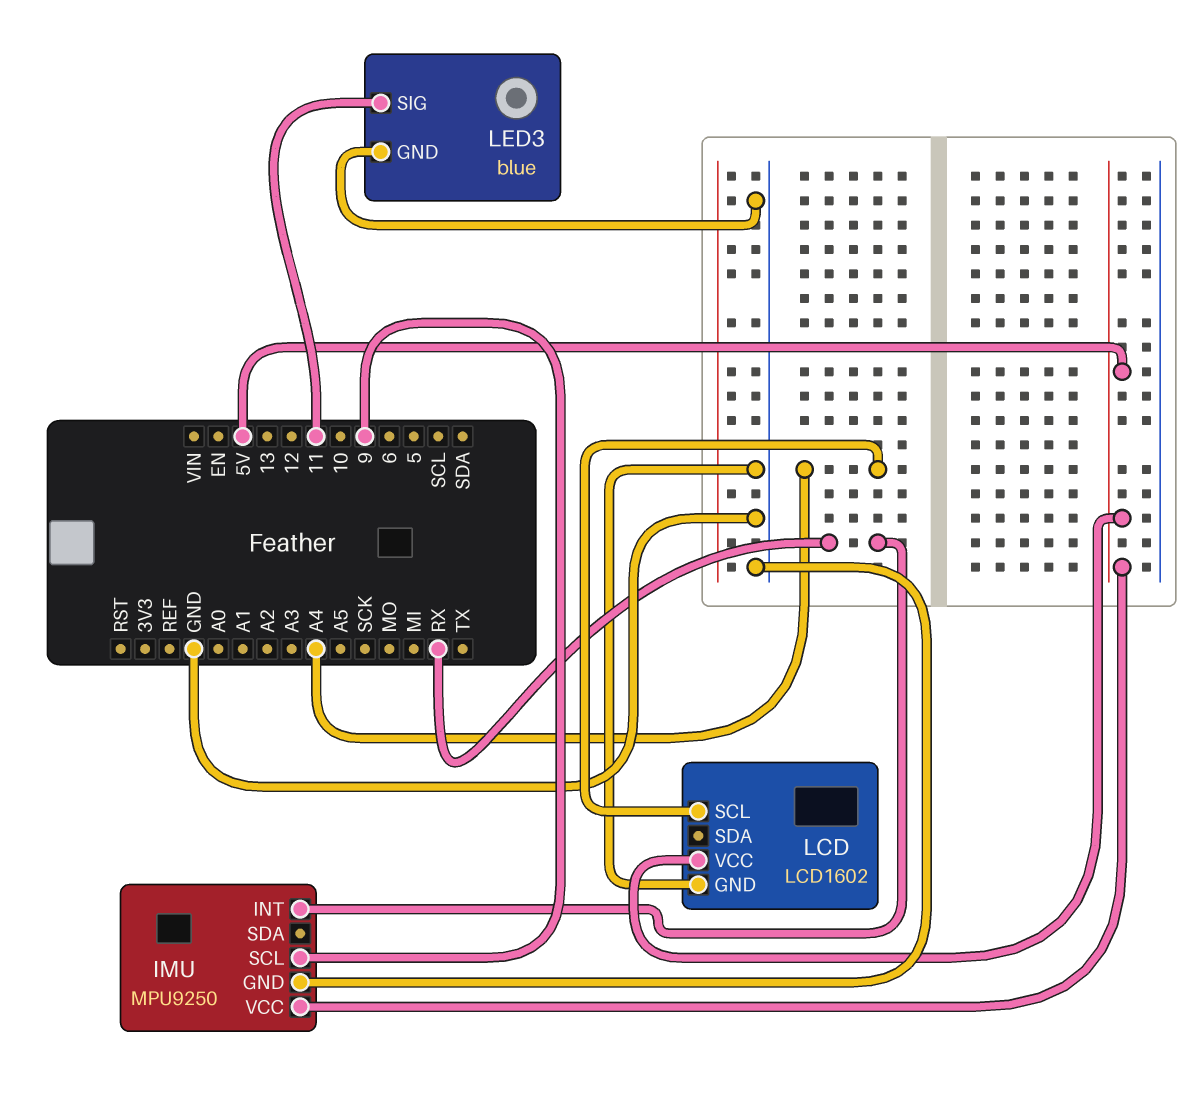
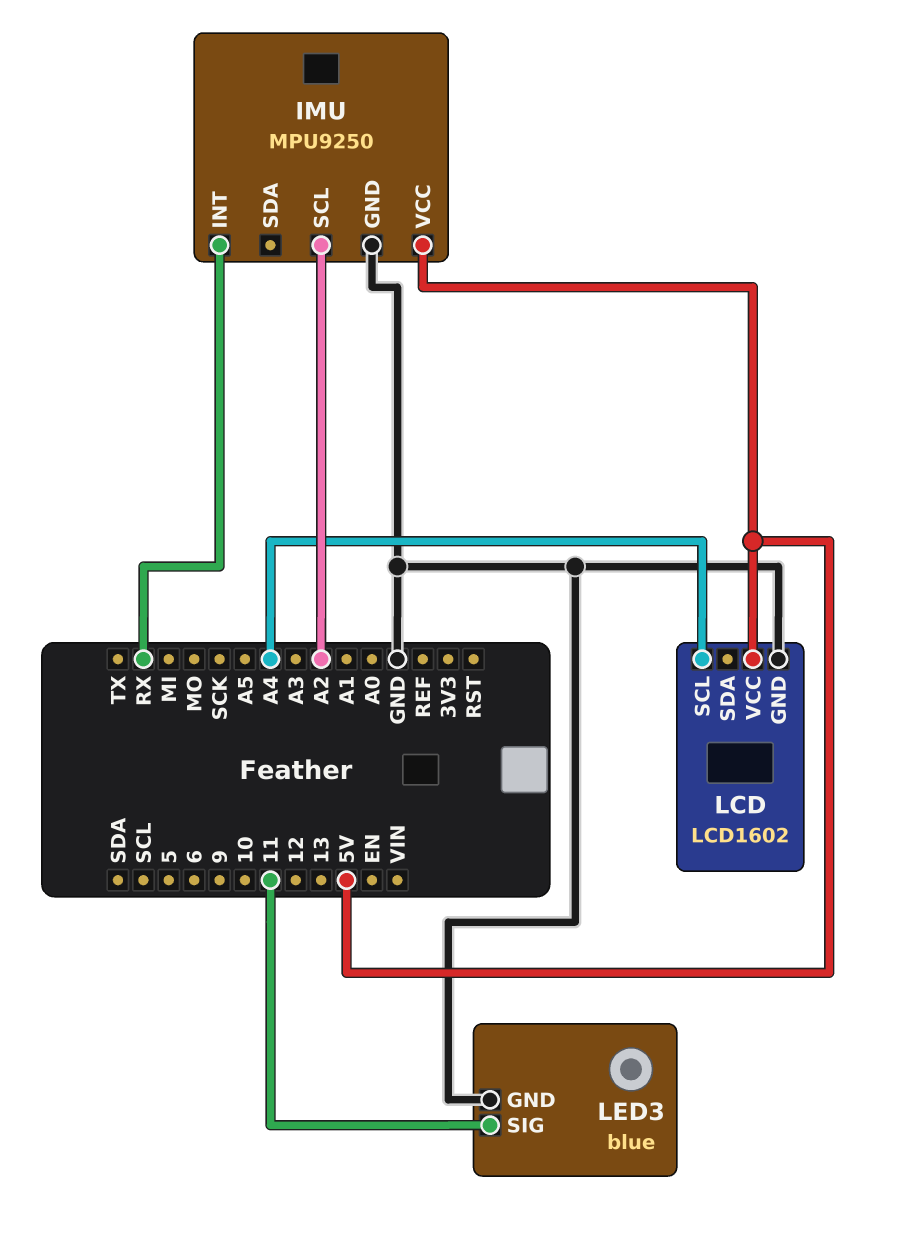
IMU pin SCL: 9 -> A2

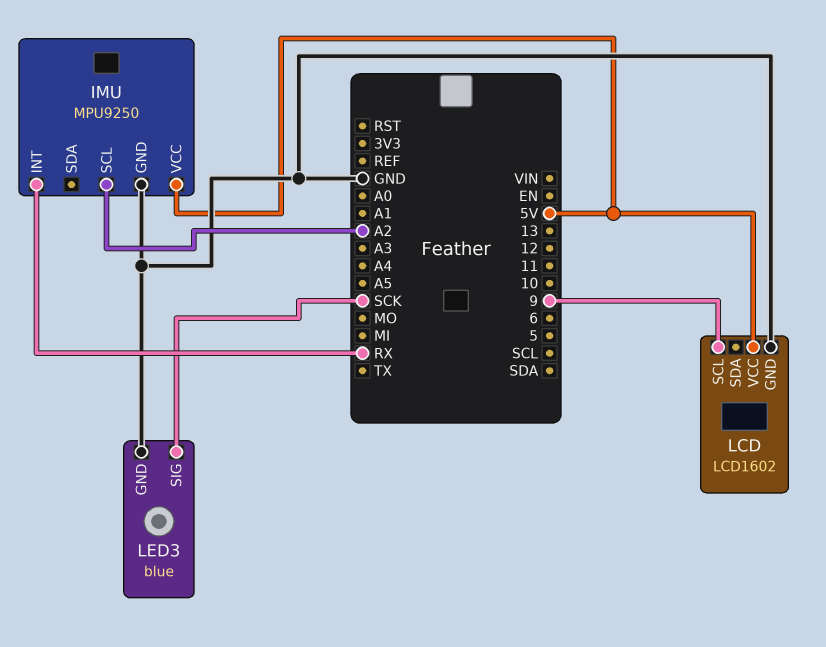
LCD pin SCL: A4 -> 9
LED3 pin SIG: 11 -> SCK

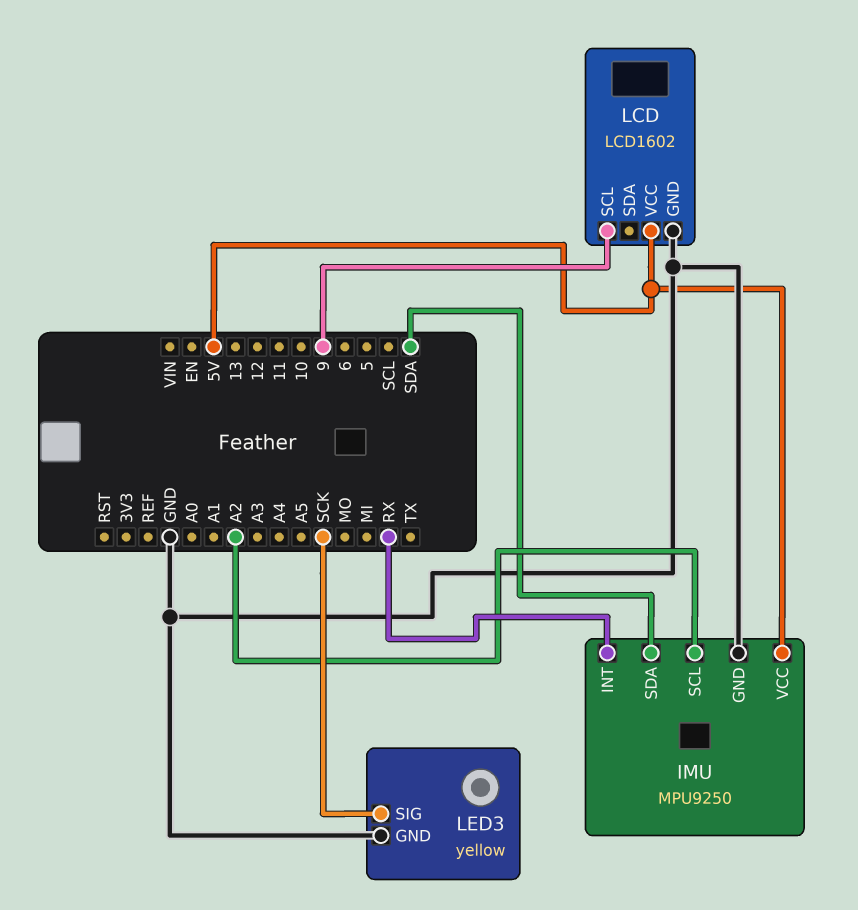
IMU pin SDA: none -> SDA
LED3: blue -> yellow

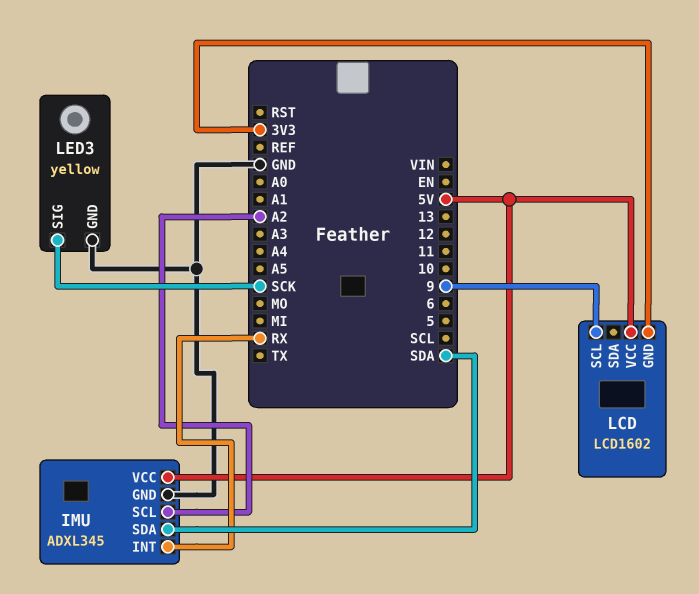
IMU: MPU9250 -> ADXL345
LCD pin GND: GND -> 3V3

